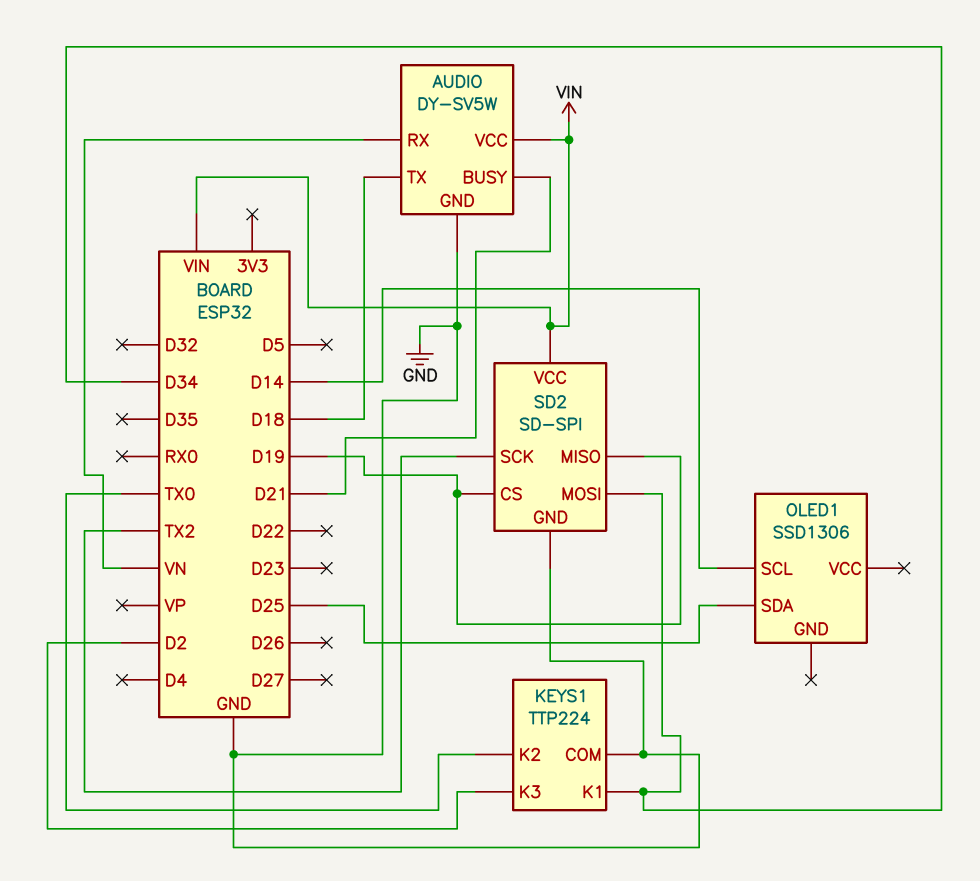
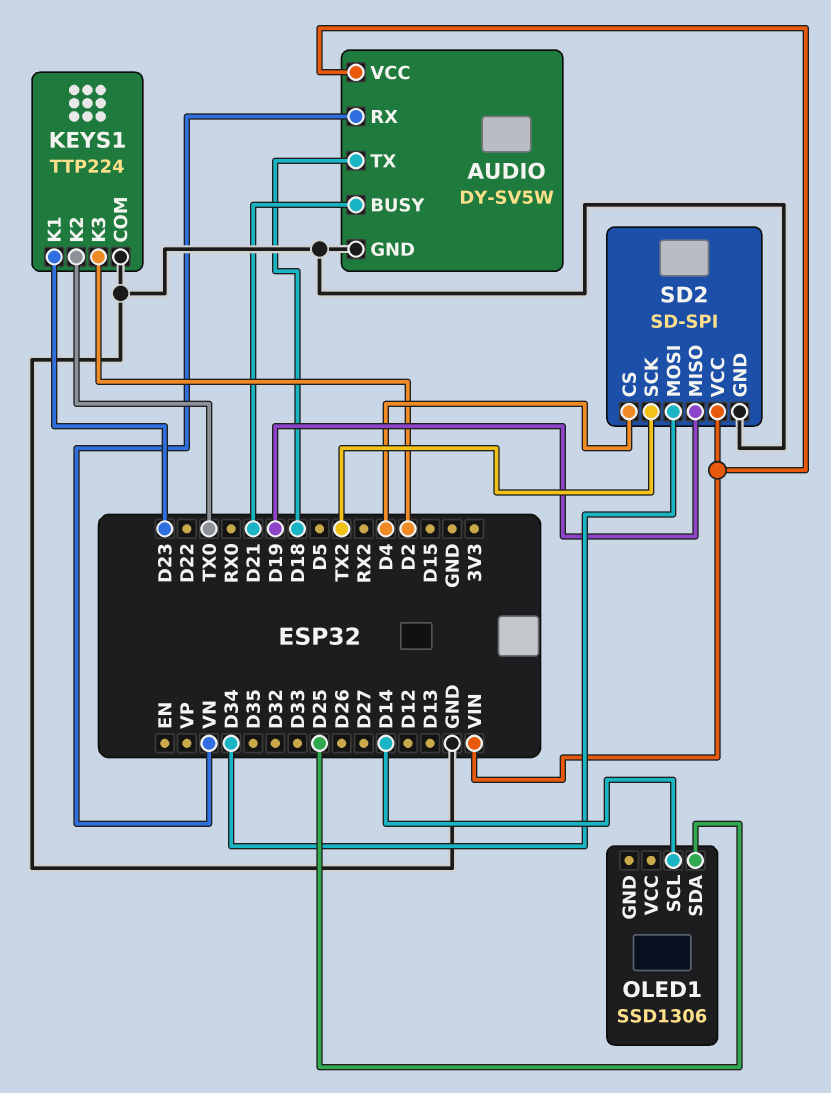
KEYS1 pin K1: D34 -> D23
SD2 pin CS: D19 -> D4

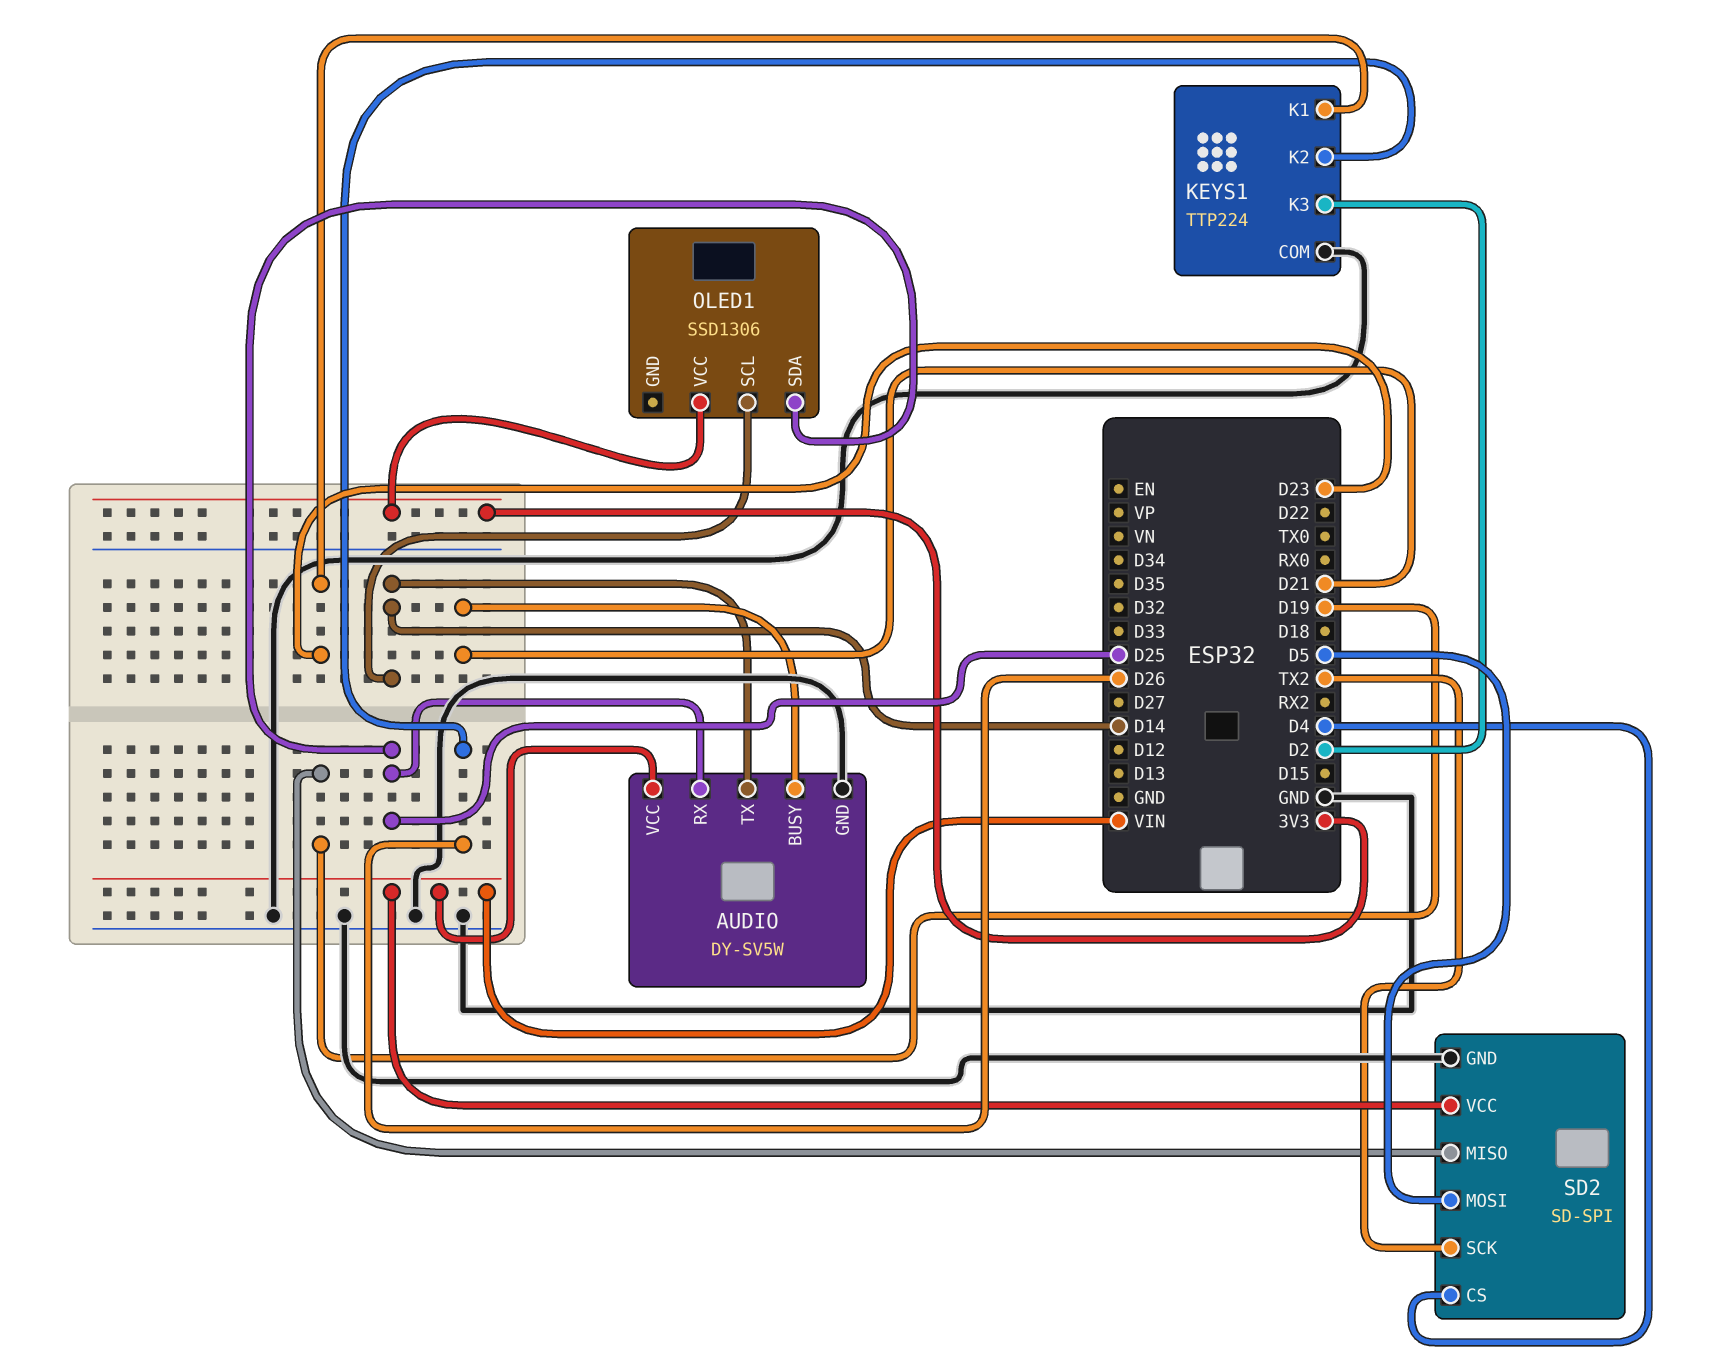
AUDIO pin RX: VN -> D25
AUDIO pin TX: D18 -> D14
KEYS1 pin K2: TX0 -> D26
OLED1 pin VCC: none -> 3V3
SD2 pin MOSI: D34 -> D5

